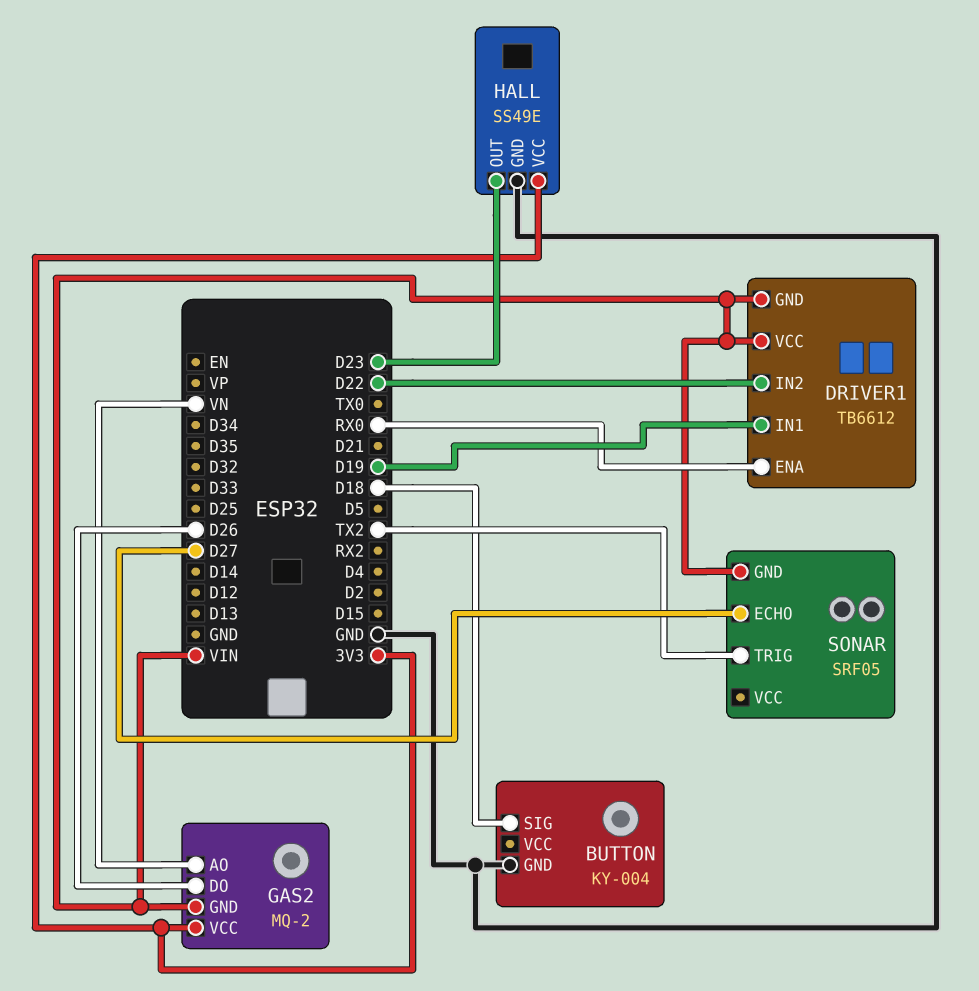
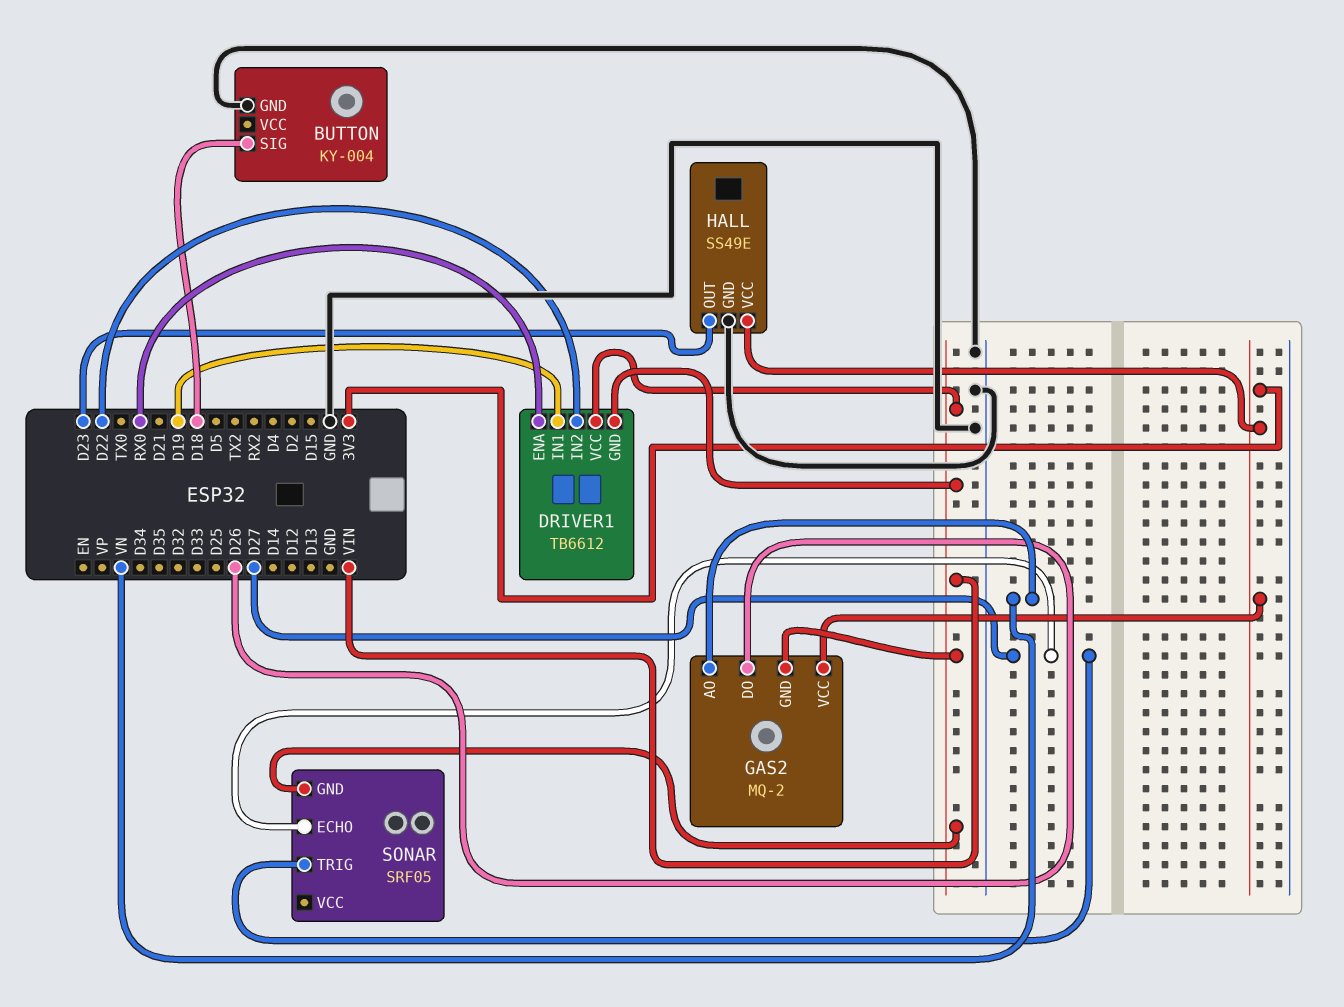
SONAR pin TRIG: TX2 -> D27

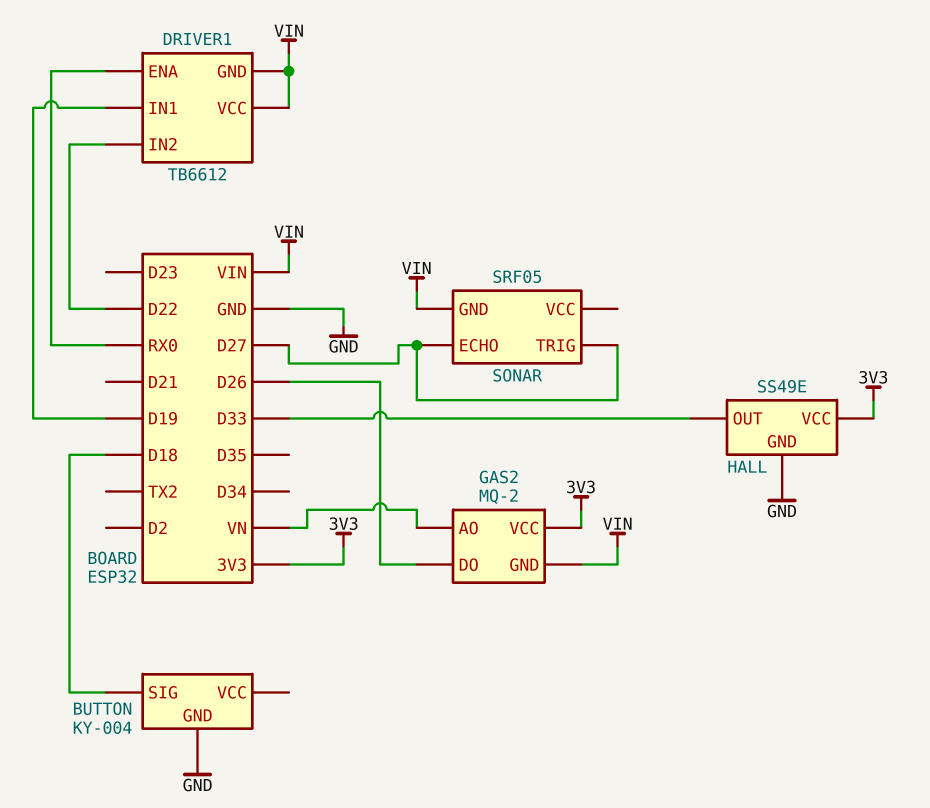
HALL pin OUT: D23 -> D33

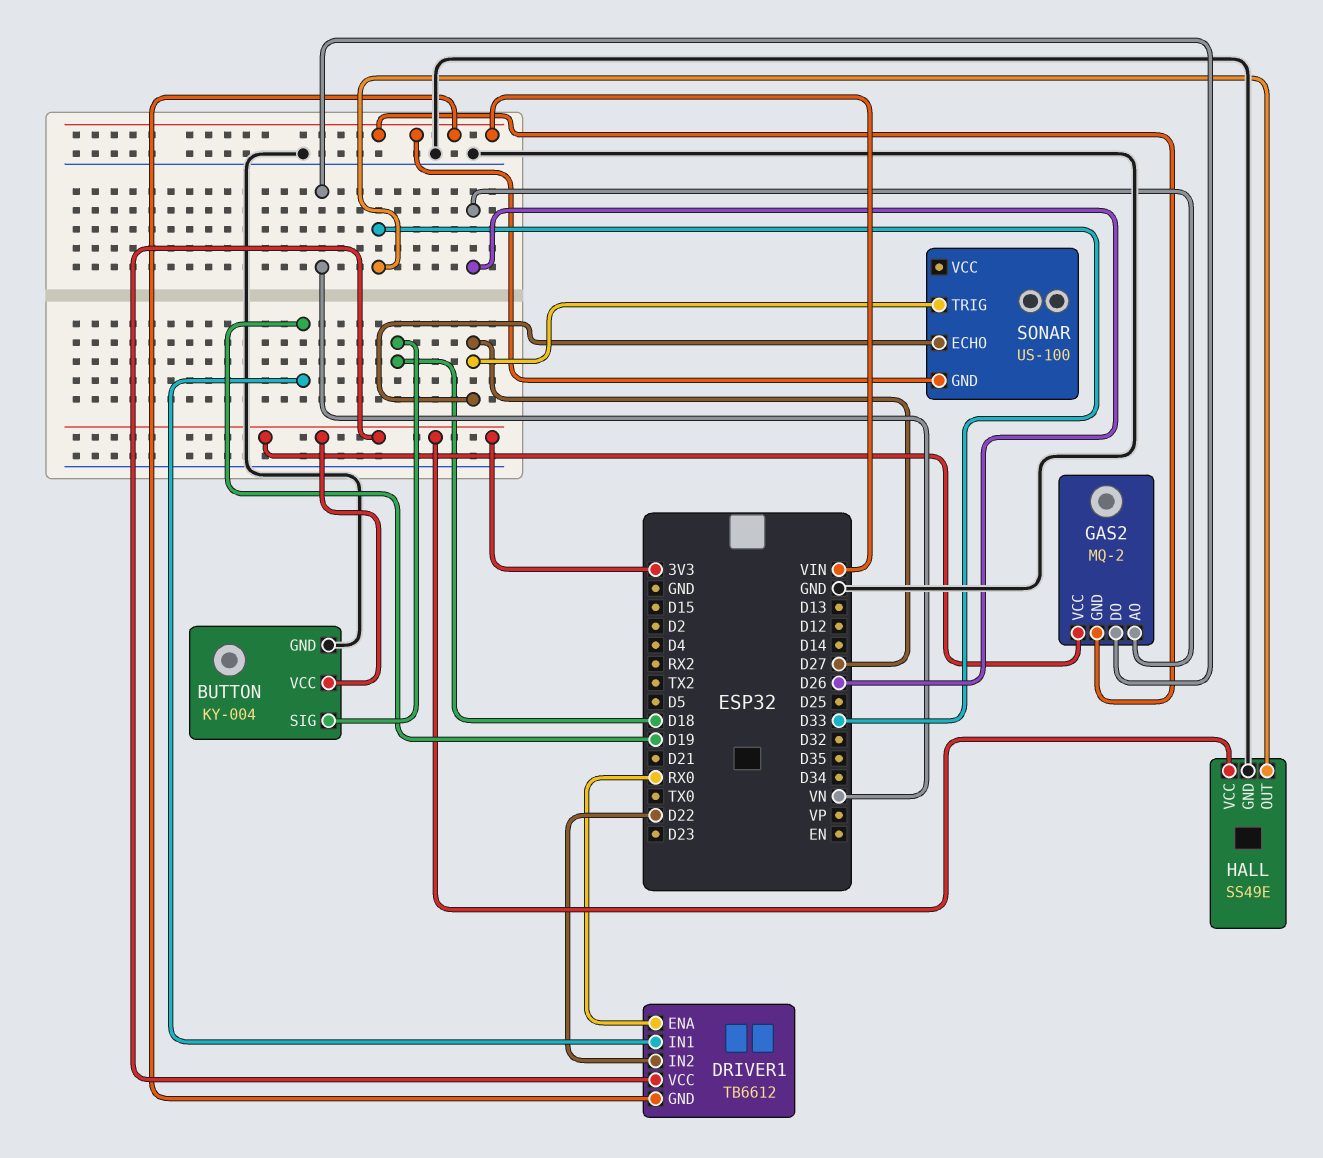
BUTTON pin VCC: none -> 3V3
DRIVER1 pin VCC: VIN -> 3V3
GAS2 pin AO: VN -> D26
GAS2 pin DO: D26 -> VN
SONAR: SRF05 -> US-100

